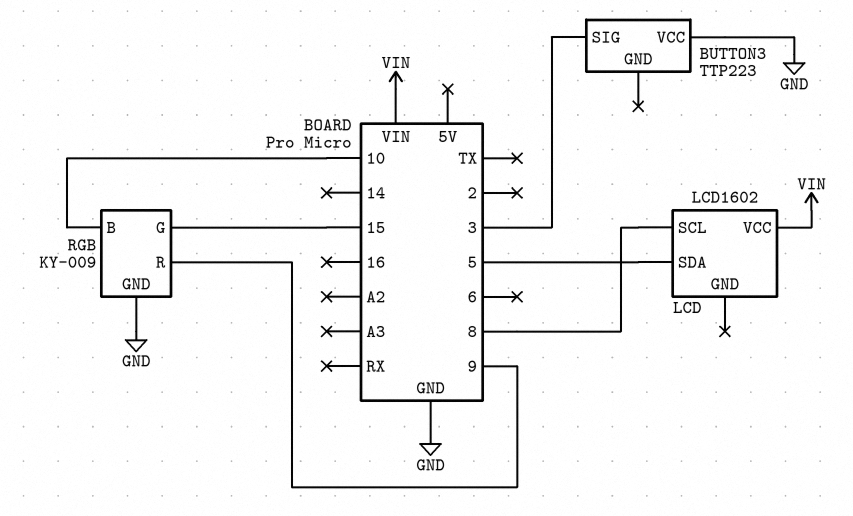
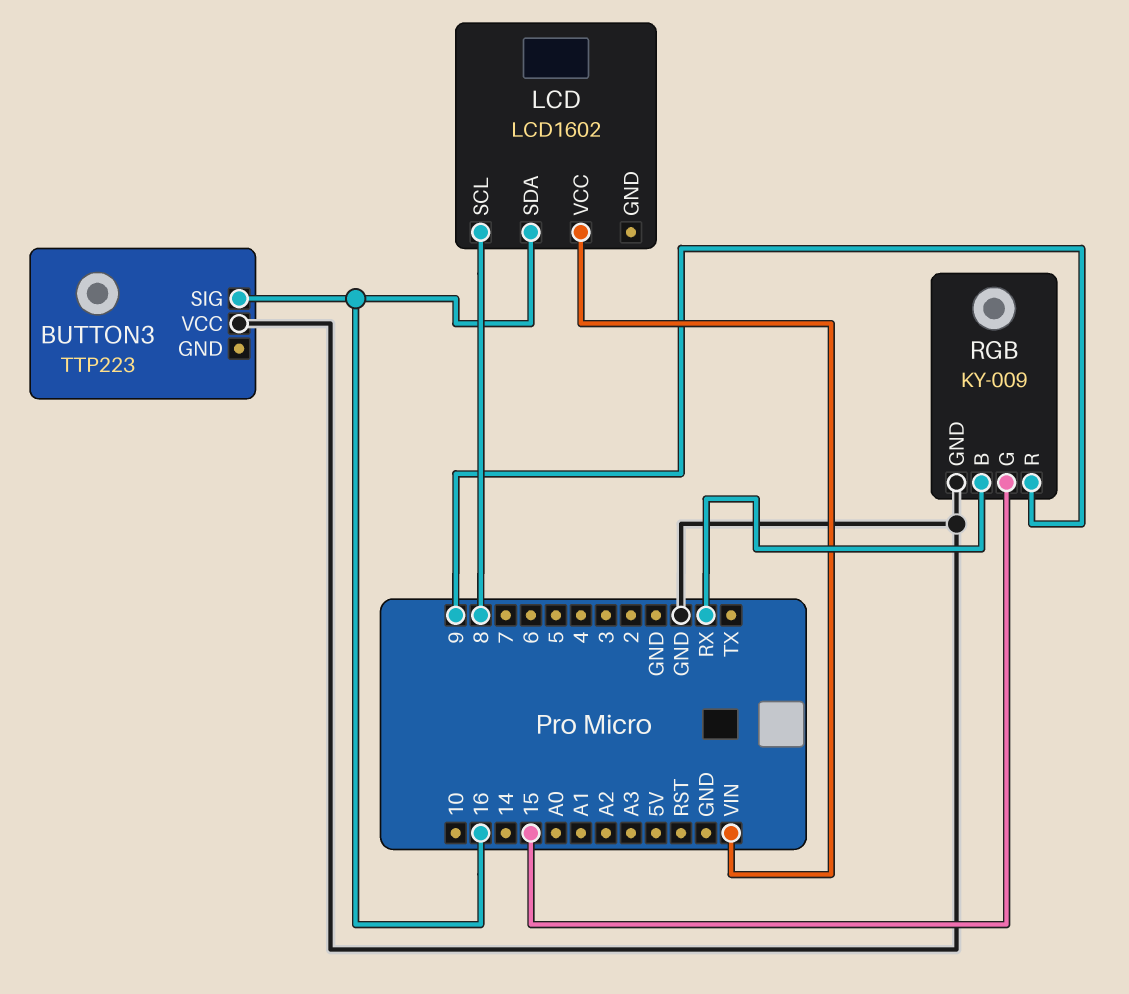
BUTTON3 pin SIG: 3 -> 16
LCD pin SDA: 5 -> 16
RGB pin B: 10 -> RX

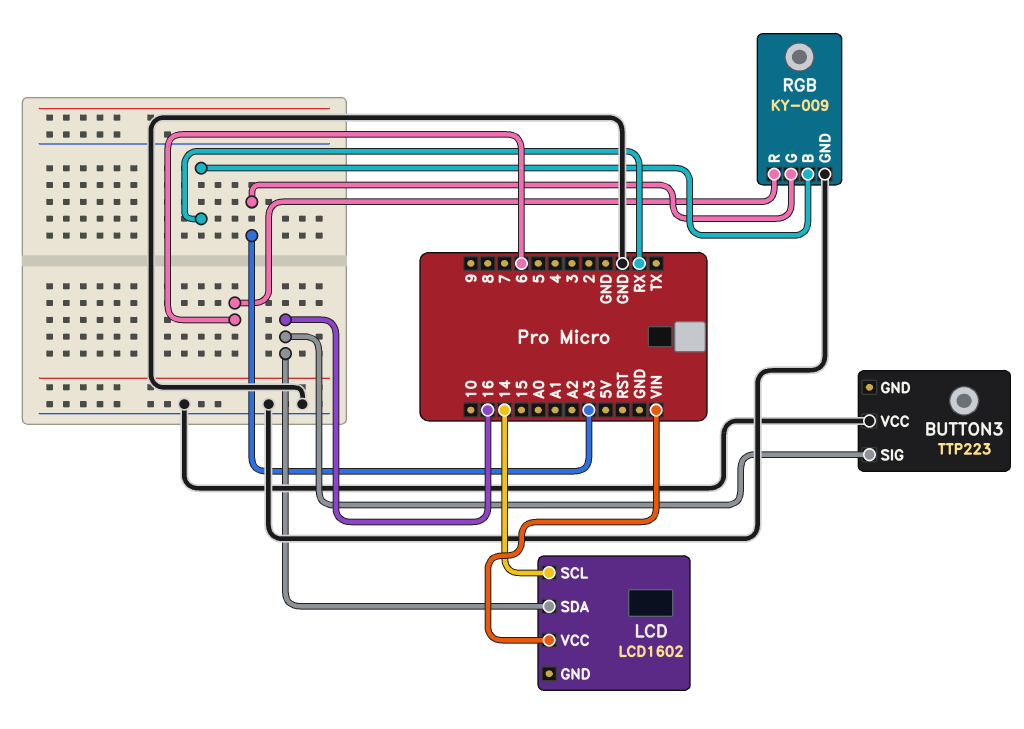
LCD pin SCL: 8 -> 14
RGB pin G: 15 -> A3
RGB pin R: 9 -> 6

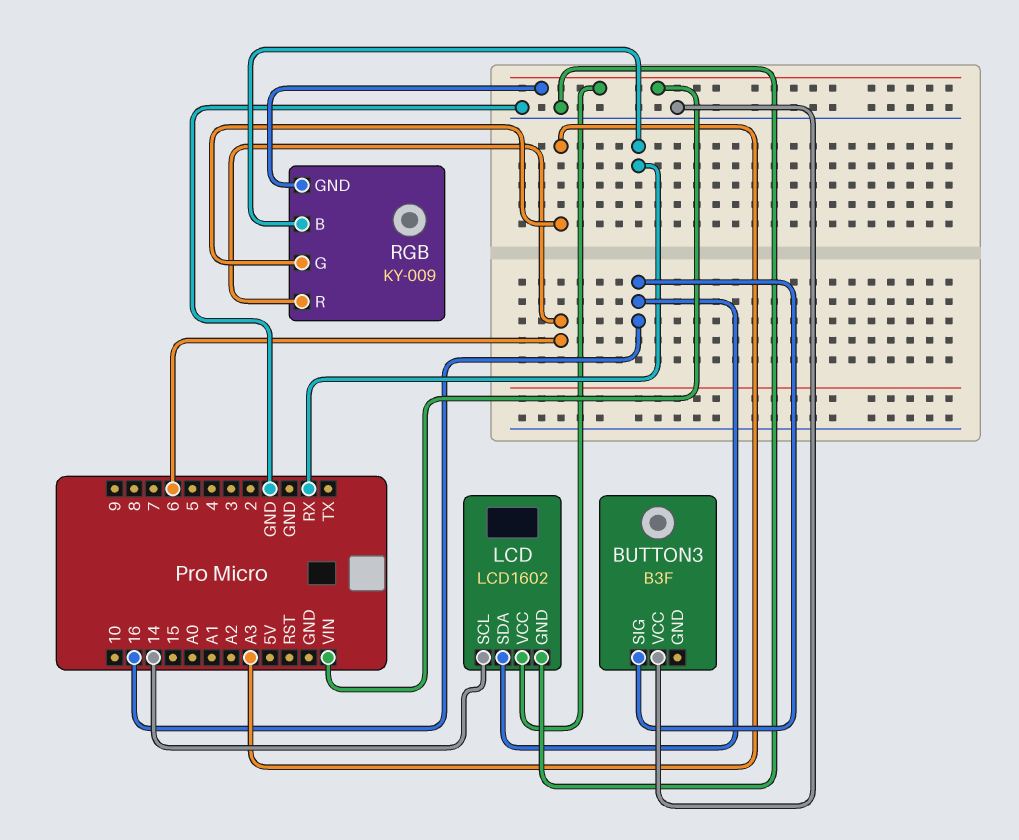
BUTTON3: TTP223 -> B3F
LCD pin GND: none -> GND
RGB pin GND: GND -> VIN

